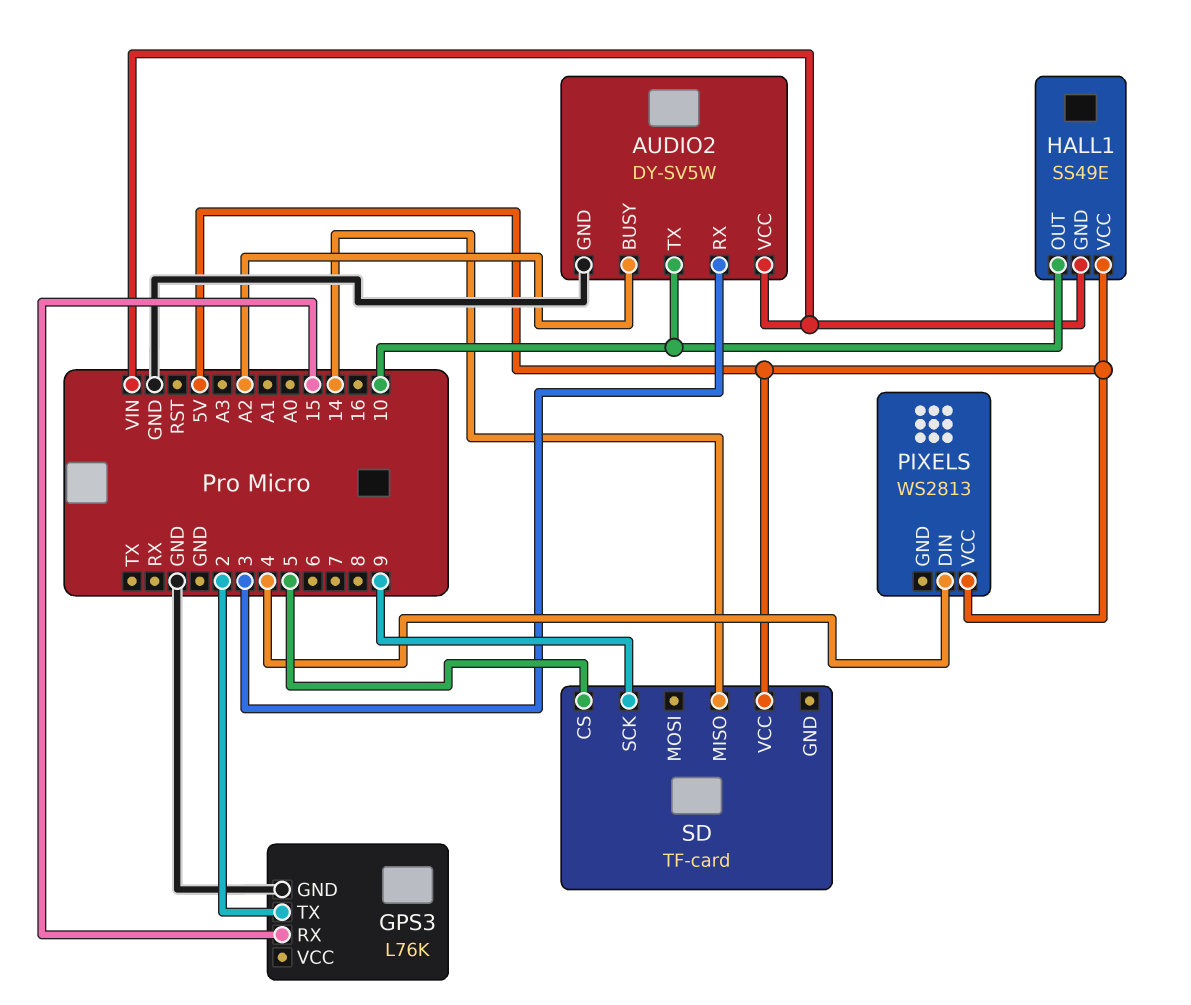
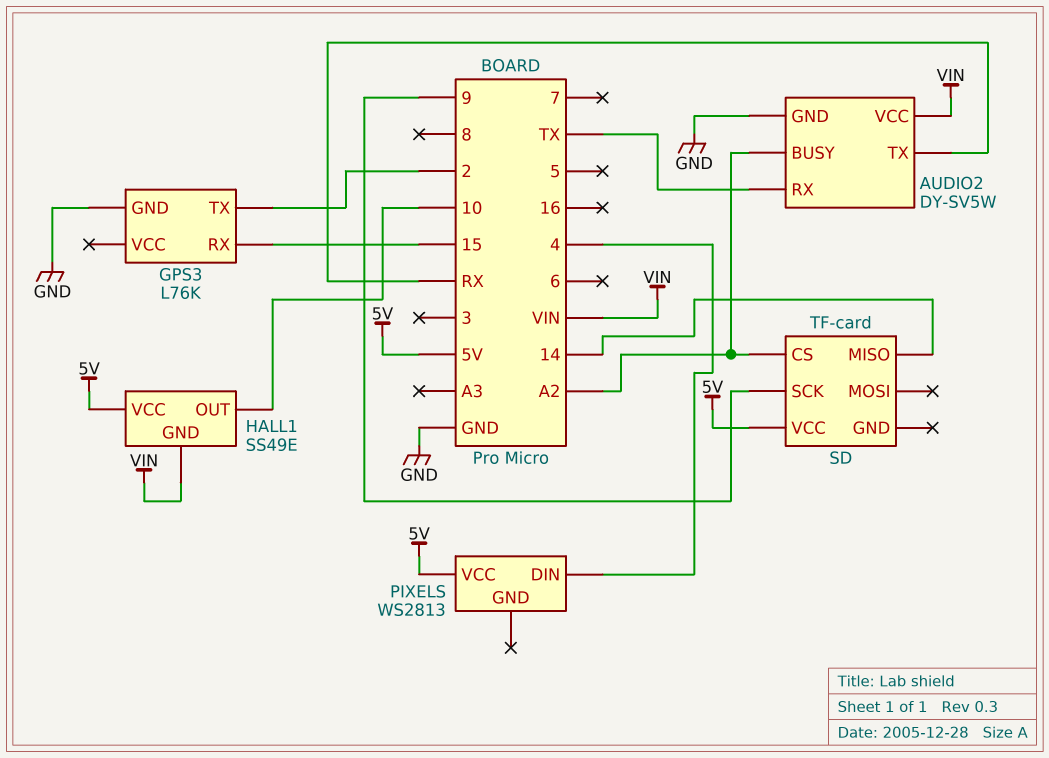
AUDIO2 pin RX: 3 -> TX
AUDIO2 pin TX: 10 -> RX
SD pin CS: 5 -> A2

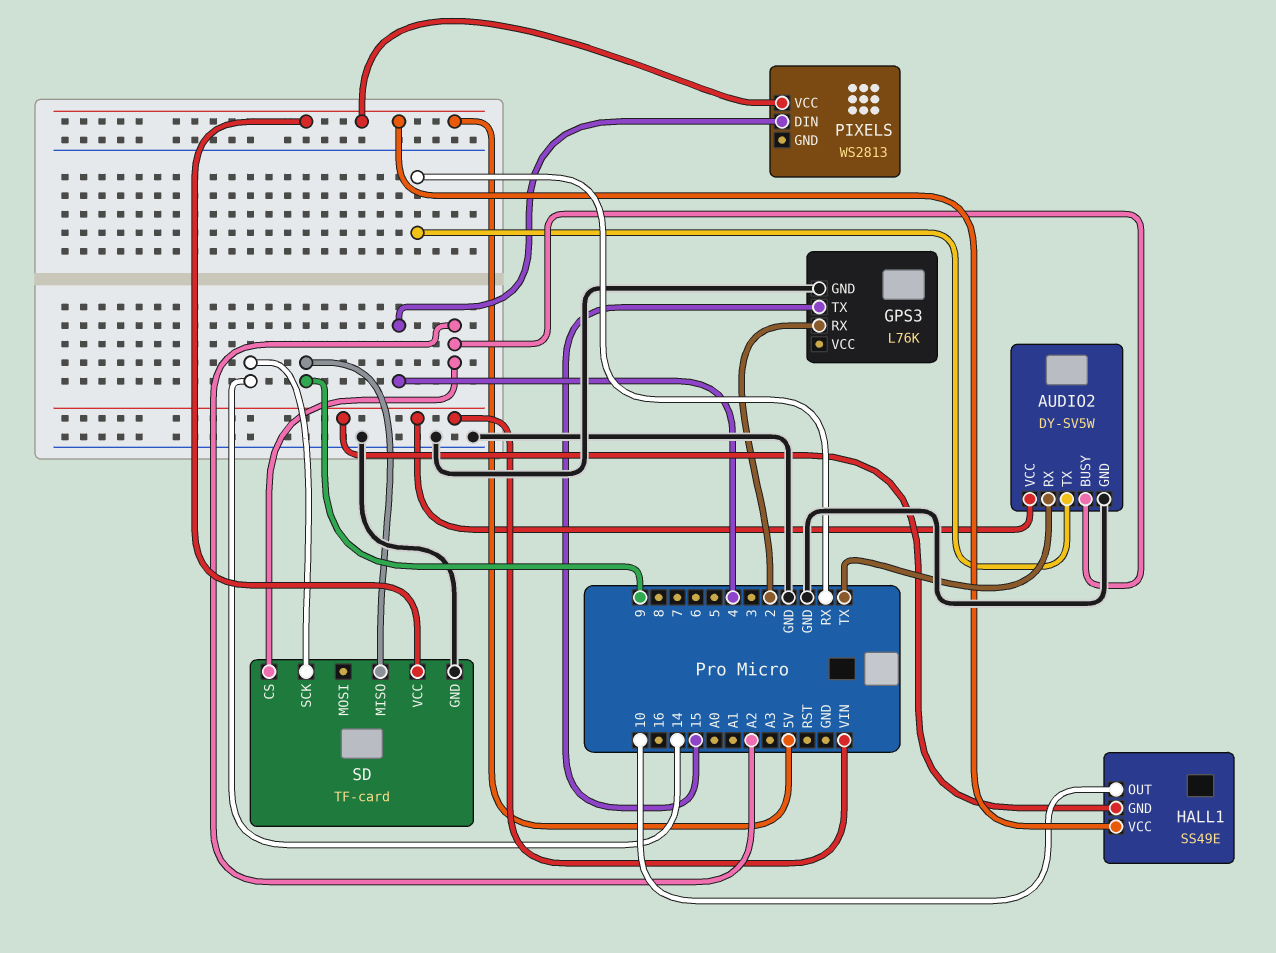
GPS3 pin RX: 15 -> 2
GPS3 pin TX: 2 -> 15
SD pin GND: none -> GND
SD pin MISO: 14 -> 9
SD pin SCK: 9 -> 14

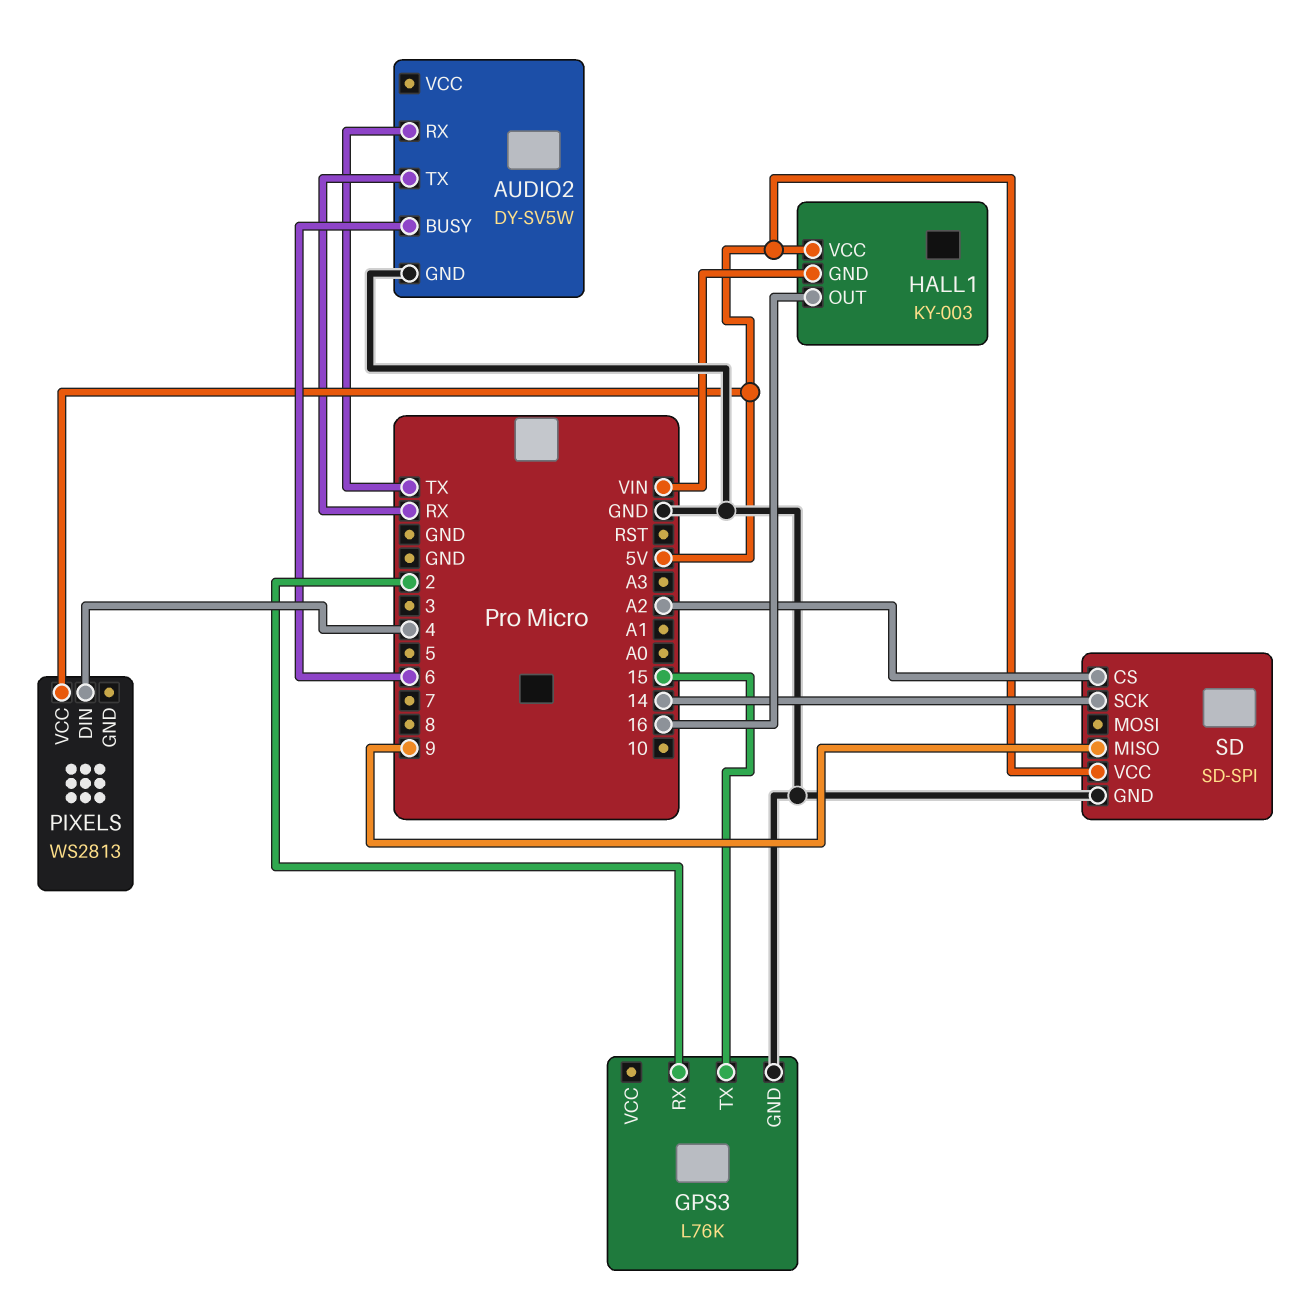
AUDIO2 pin BUSY: A2 -> 6
AUDIO2 pin VCC: VIN -> none
HALL1: SS49E -> KY-003
HALL1 pin OUT: 10 -> 16
SD: TF-card -> SD-SPI

